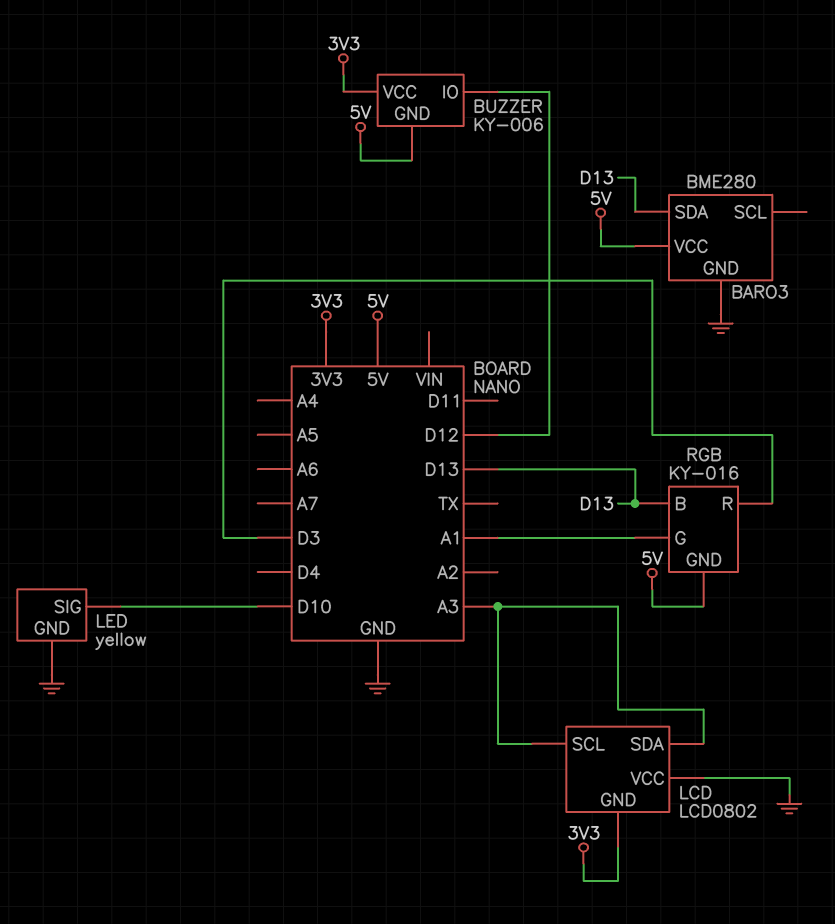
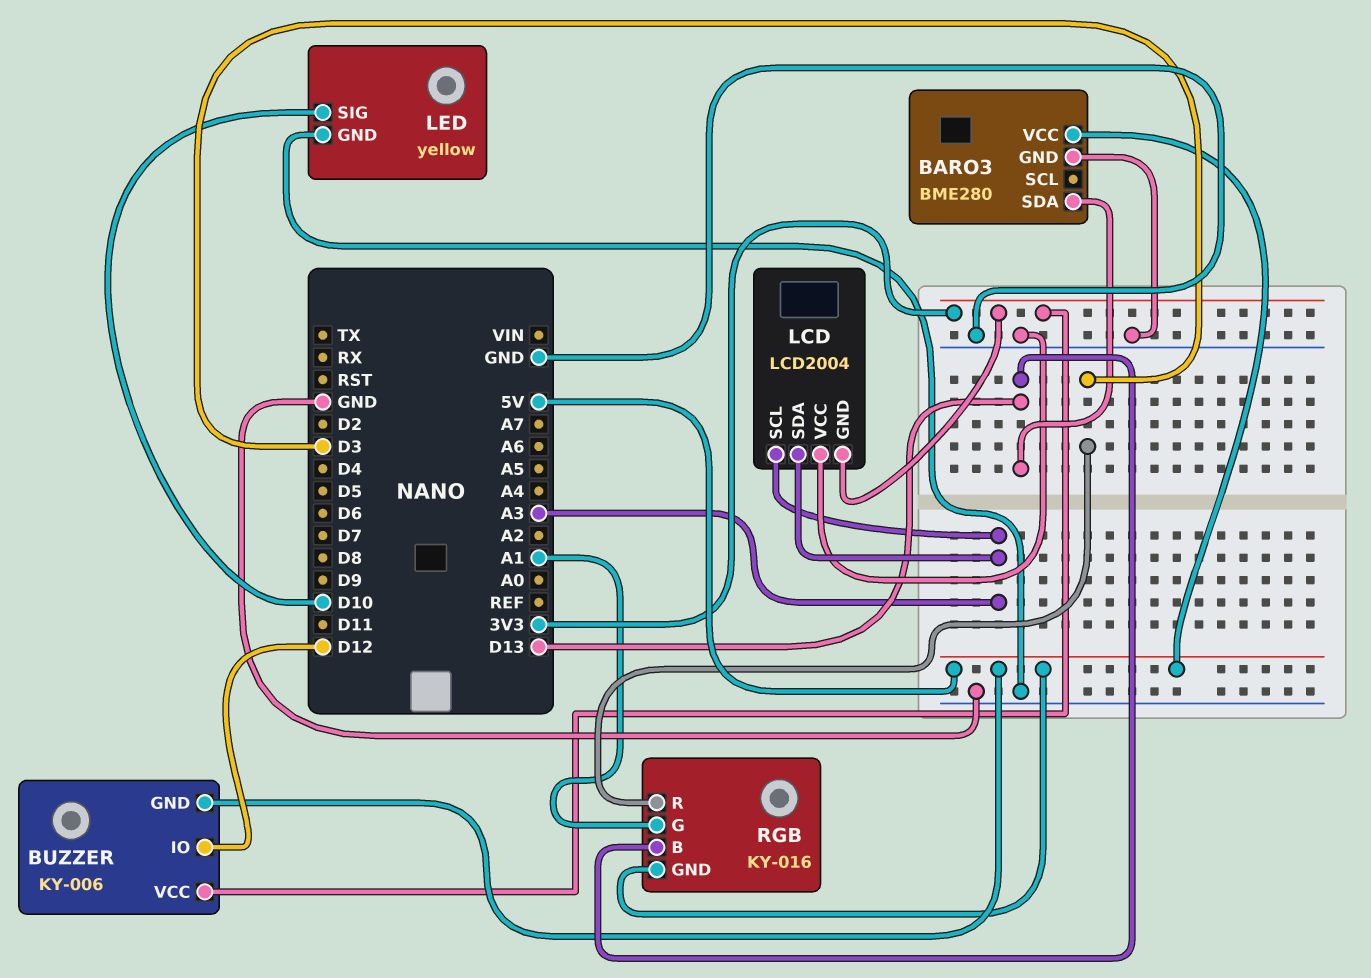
LCD: LCD0802 -> LCD2004

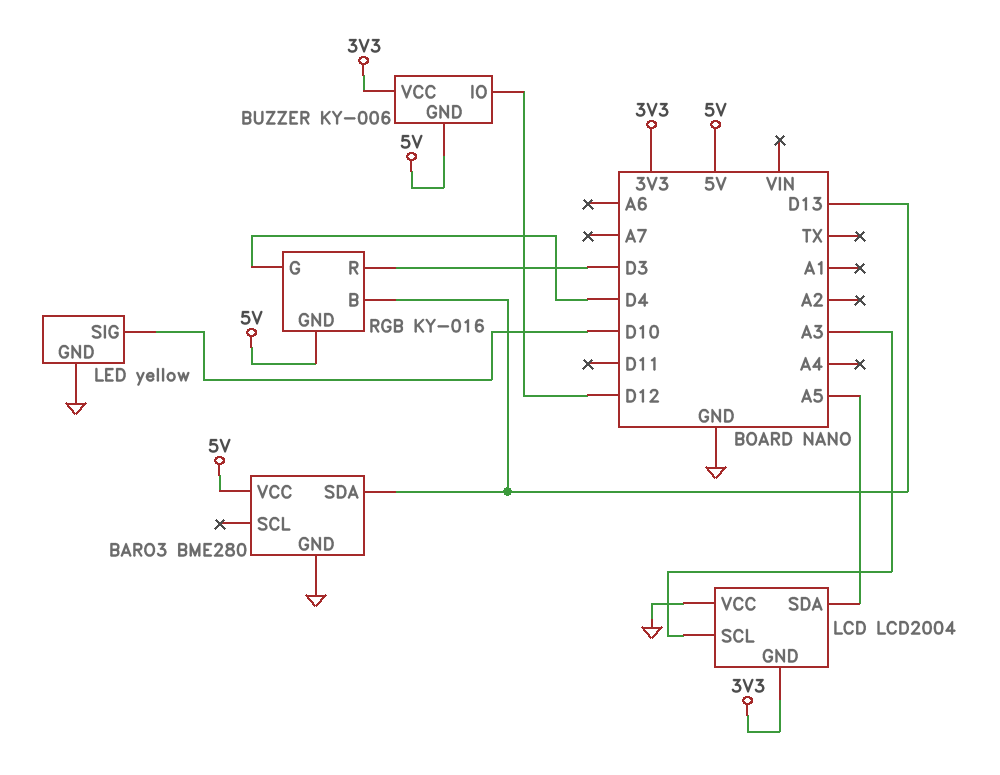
LCD pin SDA: A3 -> A5
RGB pin G: A1 -> D4

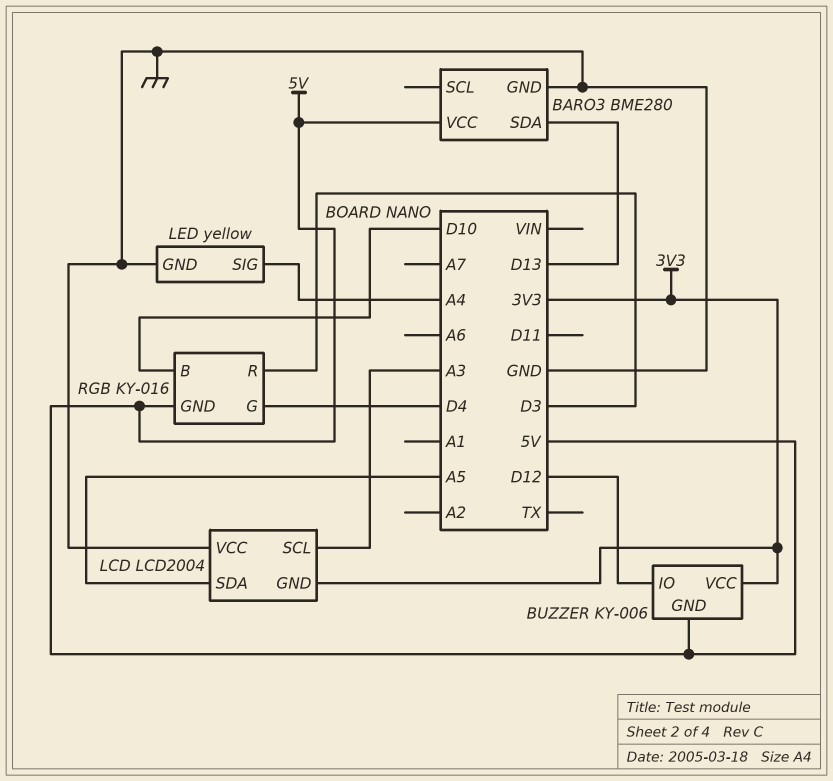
LED pin SIG: D10 -> A4
RGB pin B: D13 -> D10

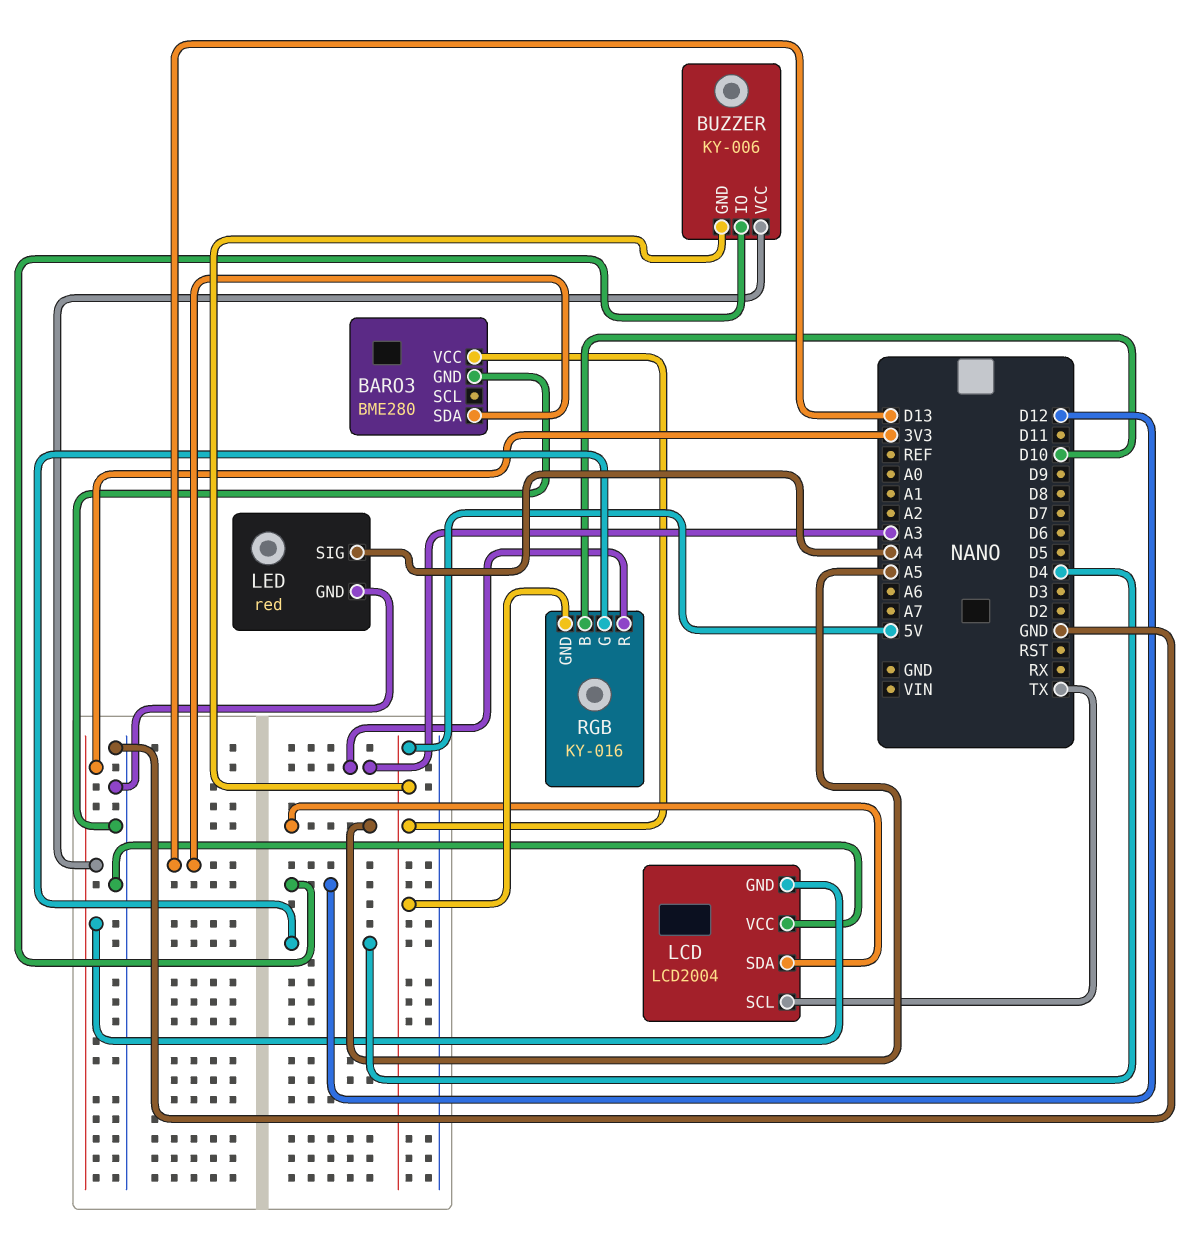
LCD pin SCL: A3 -> TX
LED: yellow -> red
RGB pin R: D3 -> A3

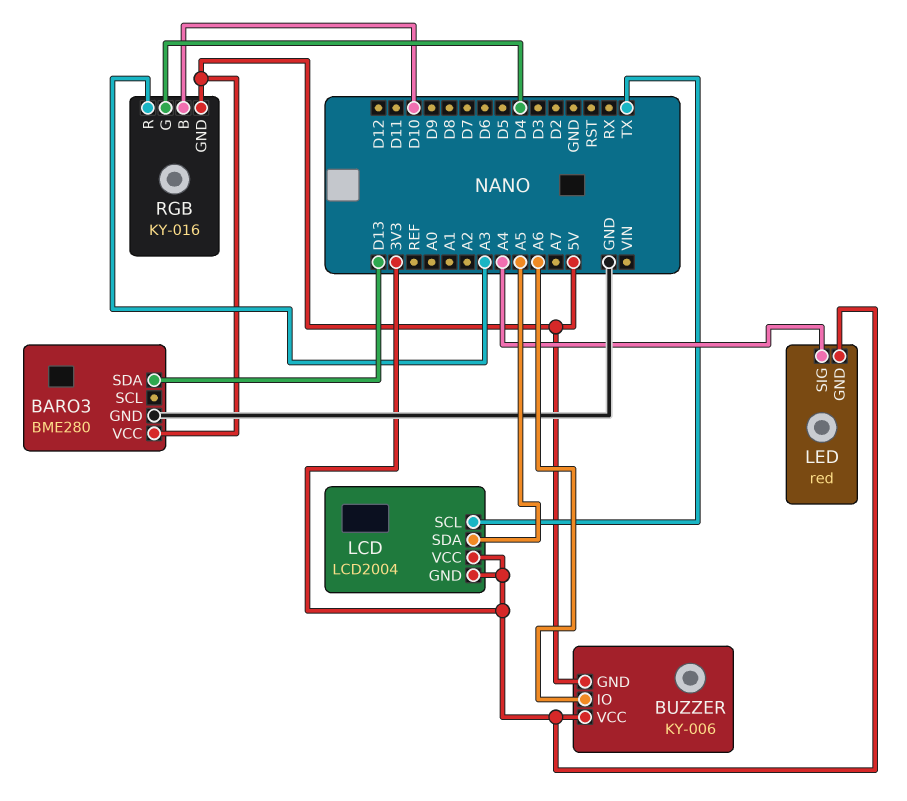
BUZZER pin IO: D12 -> A6
LCD pin VCC: GND -> 3V3
LED pin GND: GND -> 3V3

